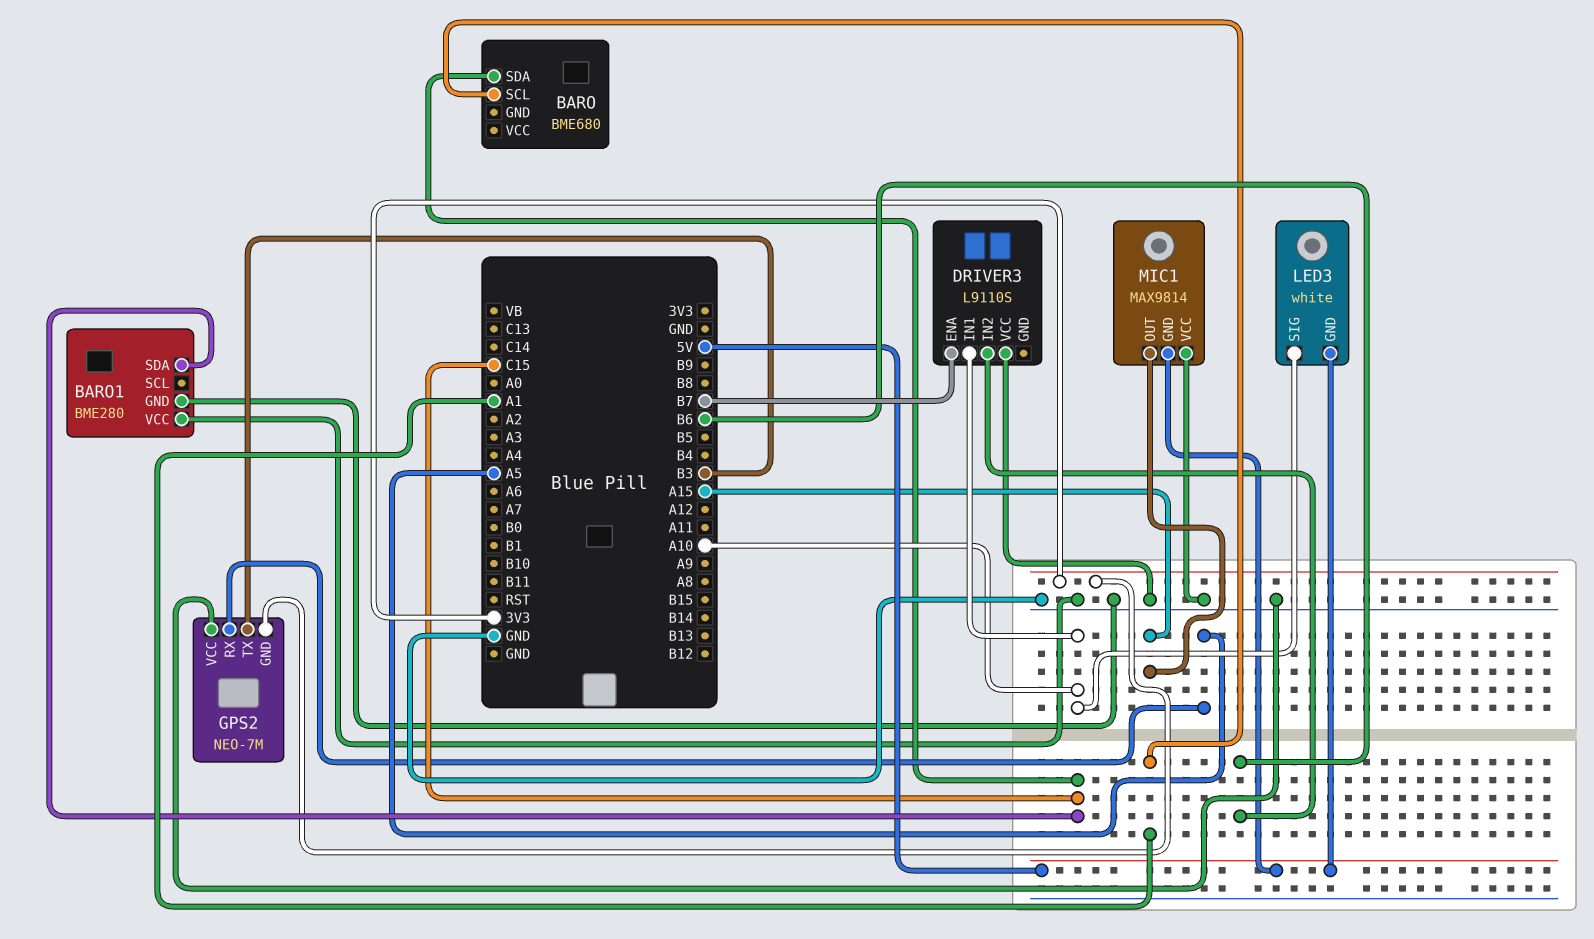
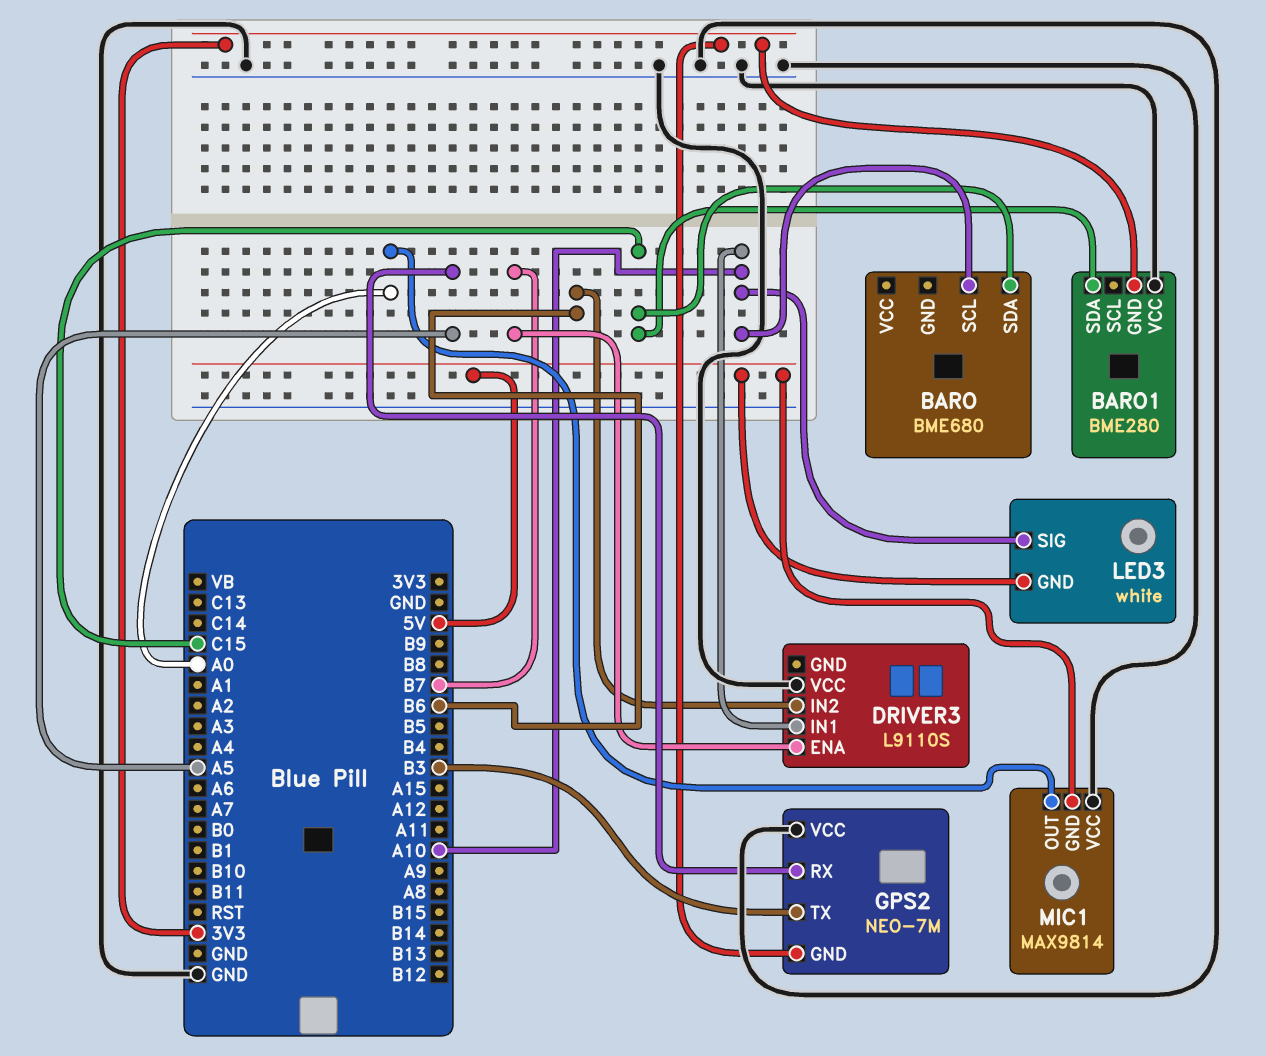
BARO pin SCL: A1 -> A10
BARO1 pin GND: GND -> 3V3
MIC1 pin OUT: A15 -> A0

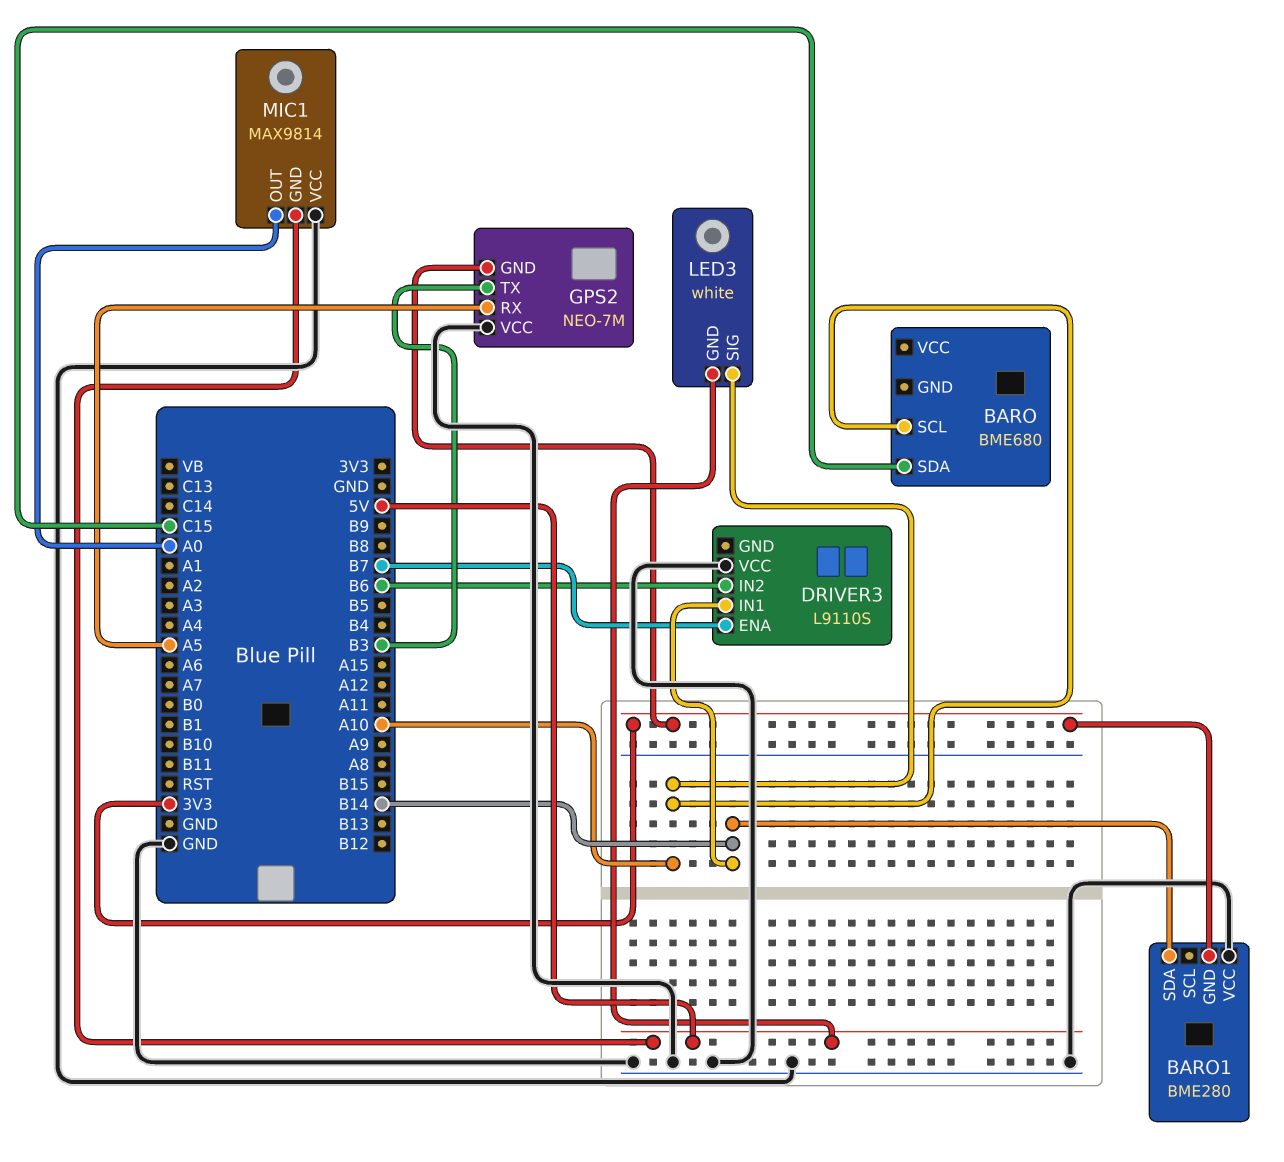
BARO1 pin SDA: C15 -> B14
DRIVER3 pin IN1: A10 -> B14

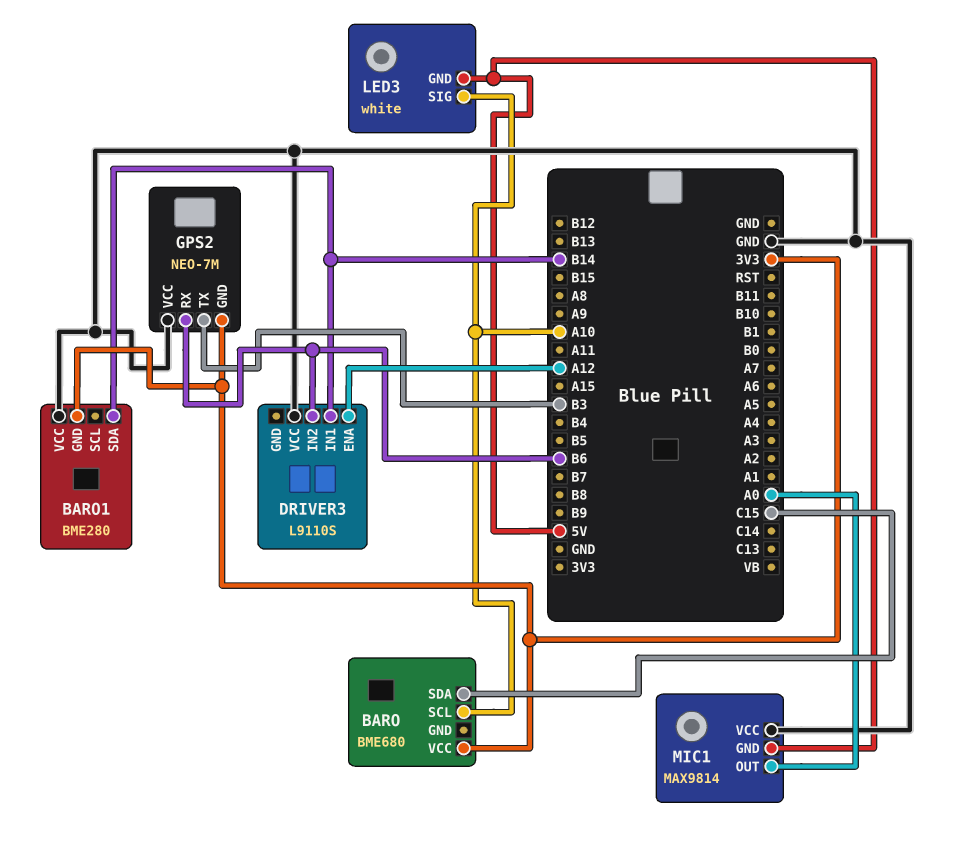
BARO pin VCC: none -> 3V3
DRIVER3 pin ENA: B7 -> A12
GPS2 pin RX: A5 -> B6

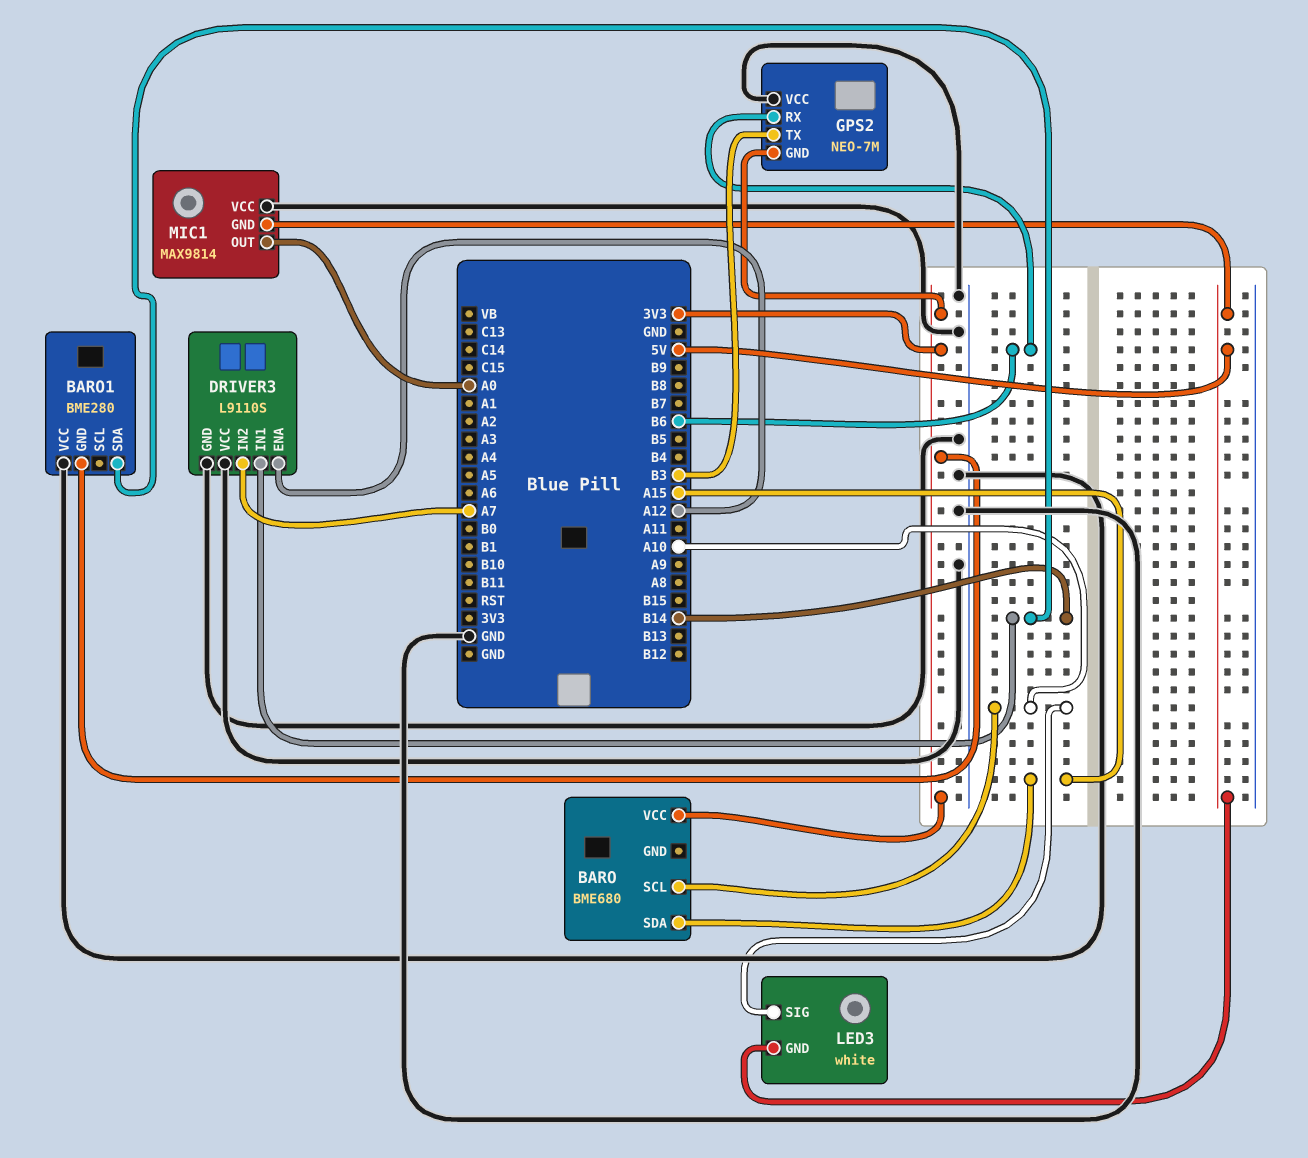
BARO pin SDA: C15 -> A15
DRIVER3 pin GND: none -> GND
DRIVER3 pin IN2: B6 -> A7

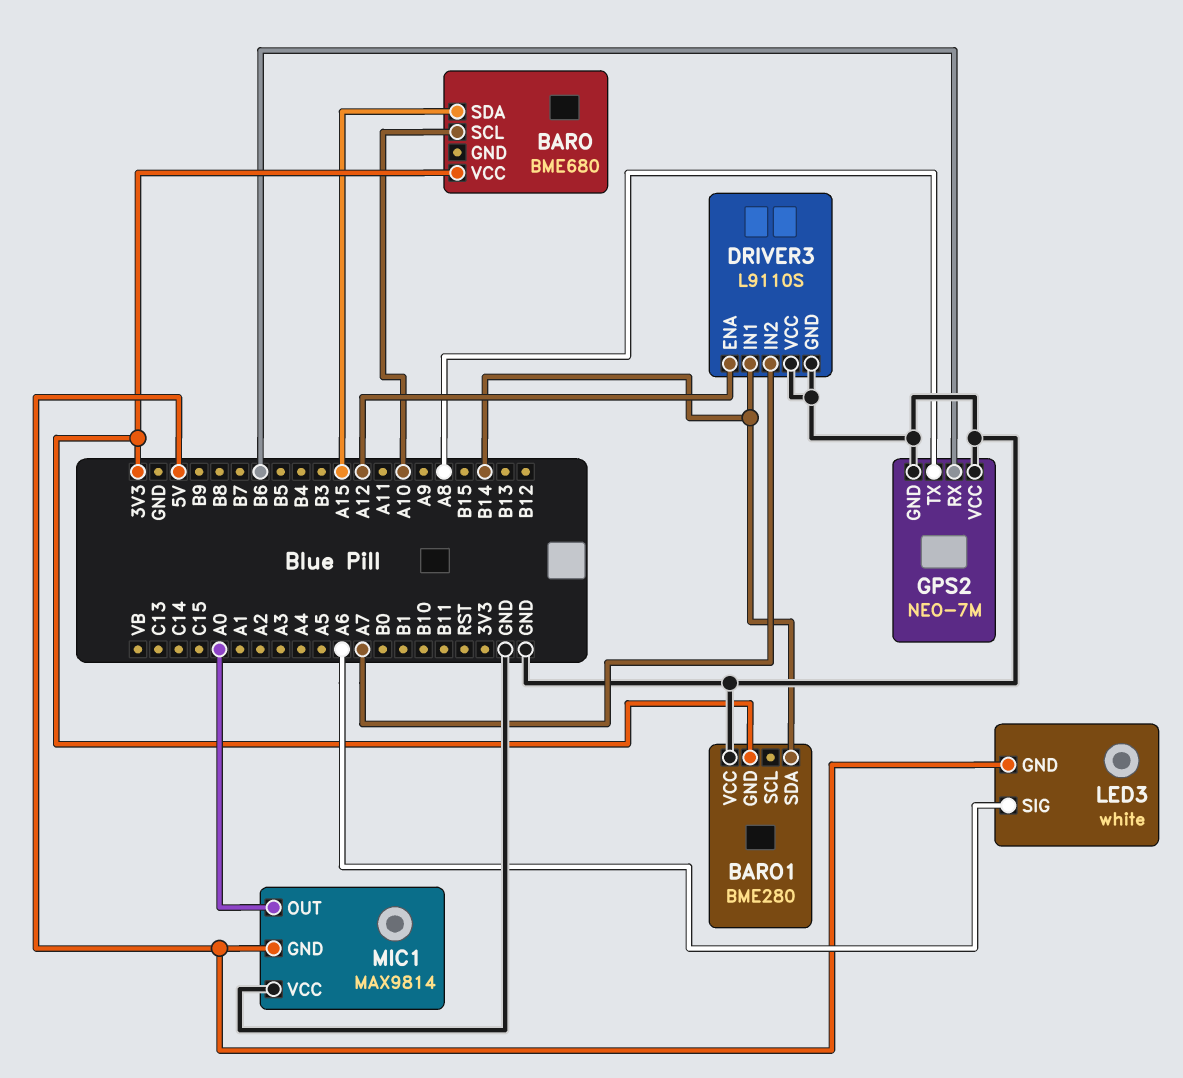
GPS2 pin GND: 3V3 -> GND
GPS2 pin TX: B3 -> A8
LED3 pin SIG: A10 -> A6

